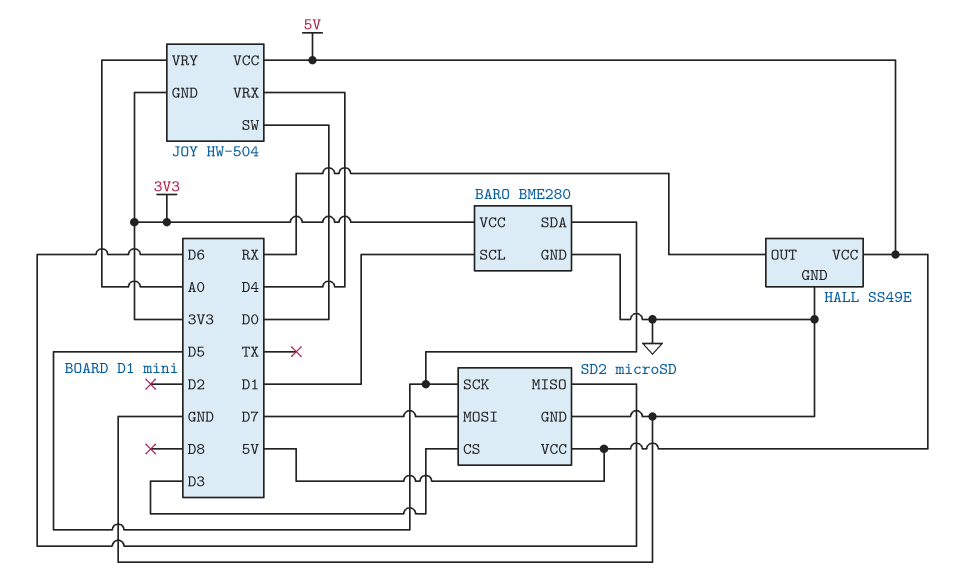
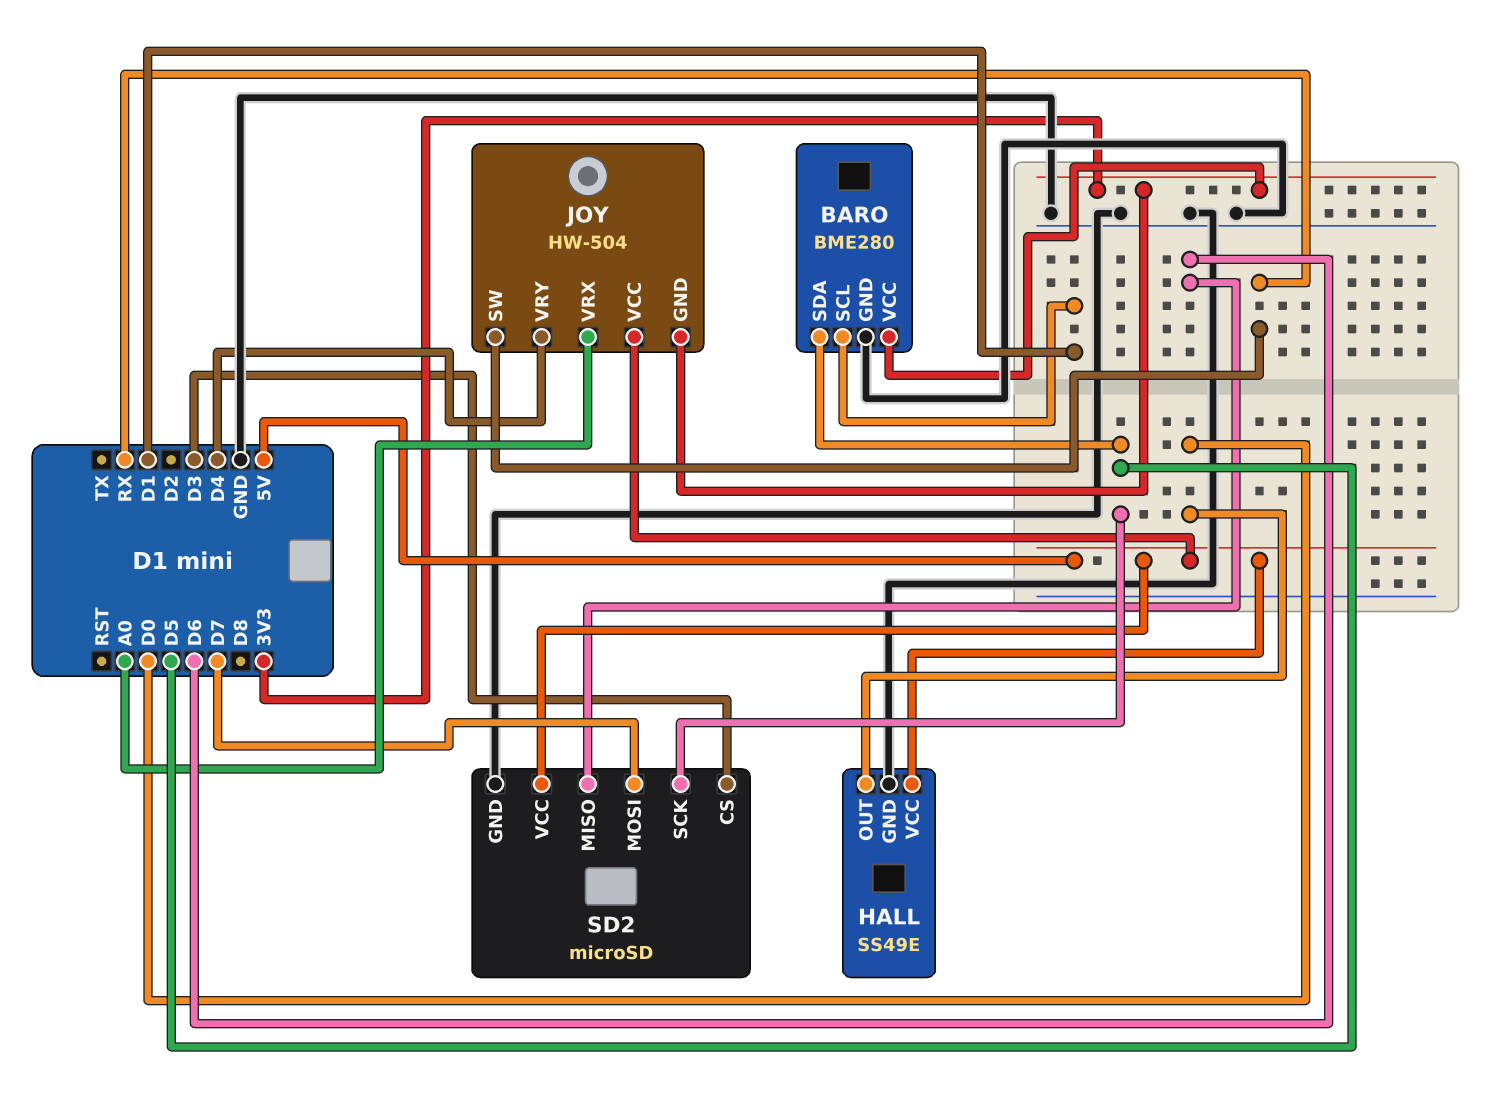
HALL pin OUT: RX -> D0
JOY pin SW: D0 -> RX
JOY pin VRX: D4 -> A0
JOY pin VRY: A0 -> D4

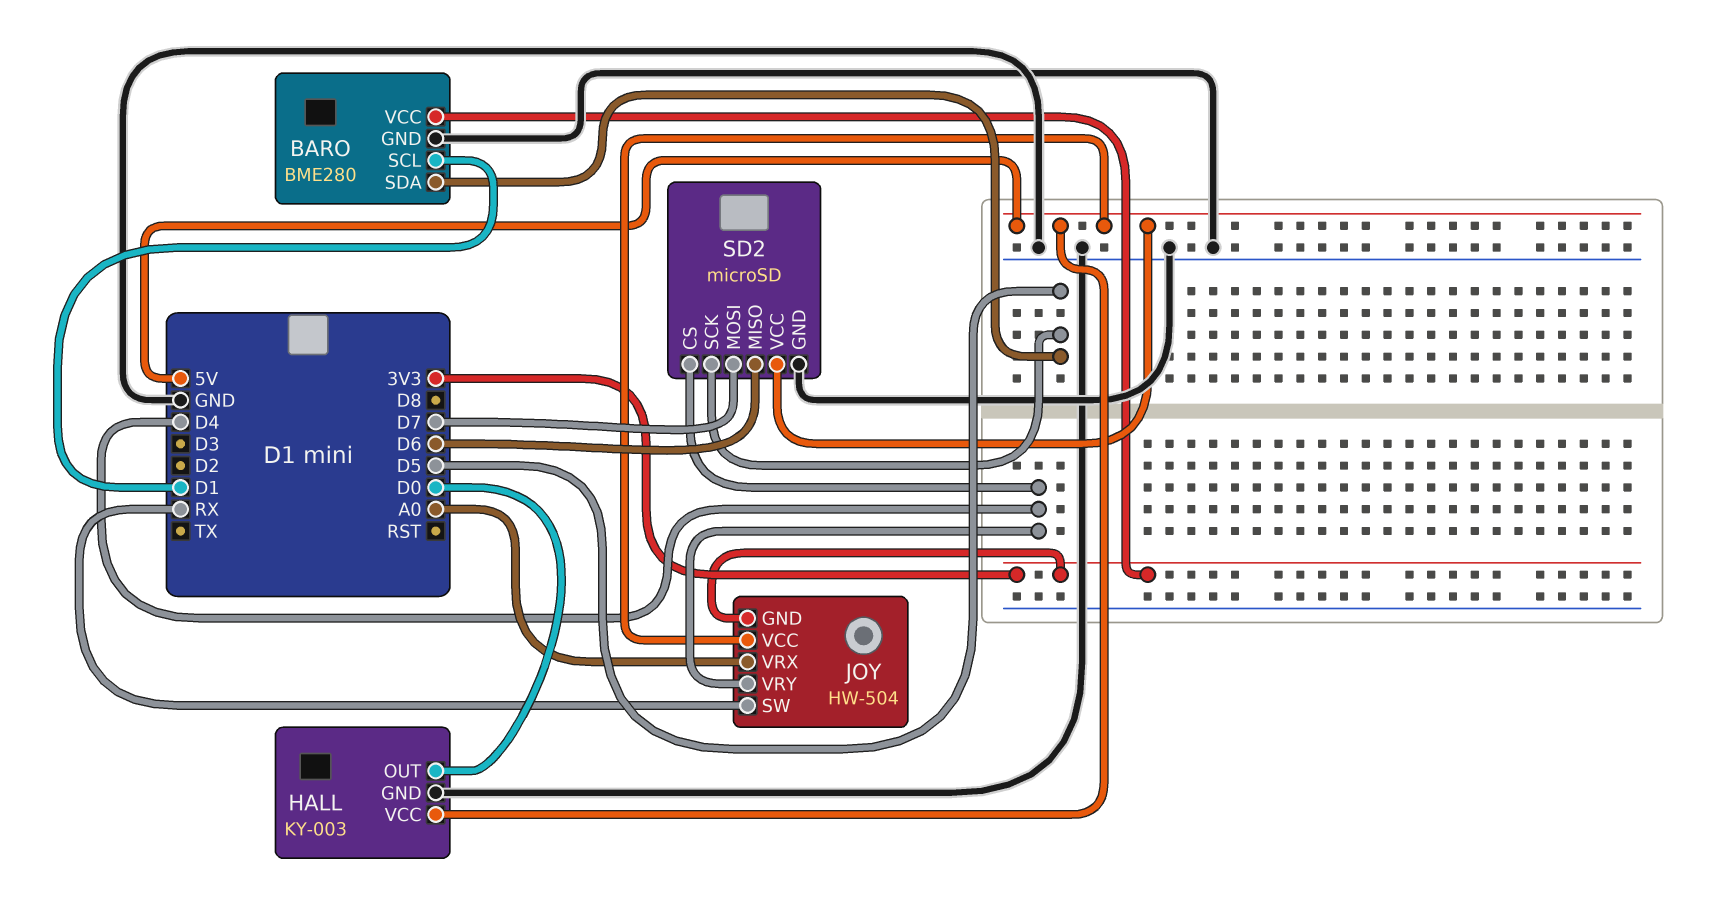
HALL: SS49E -> KY-003
SD2 pin CS: D3 -> D4

